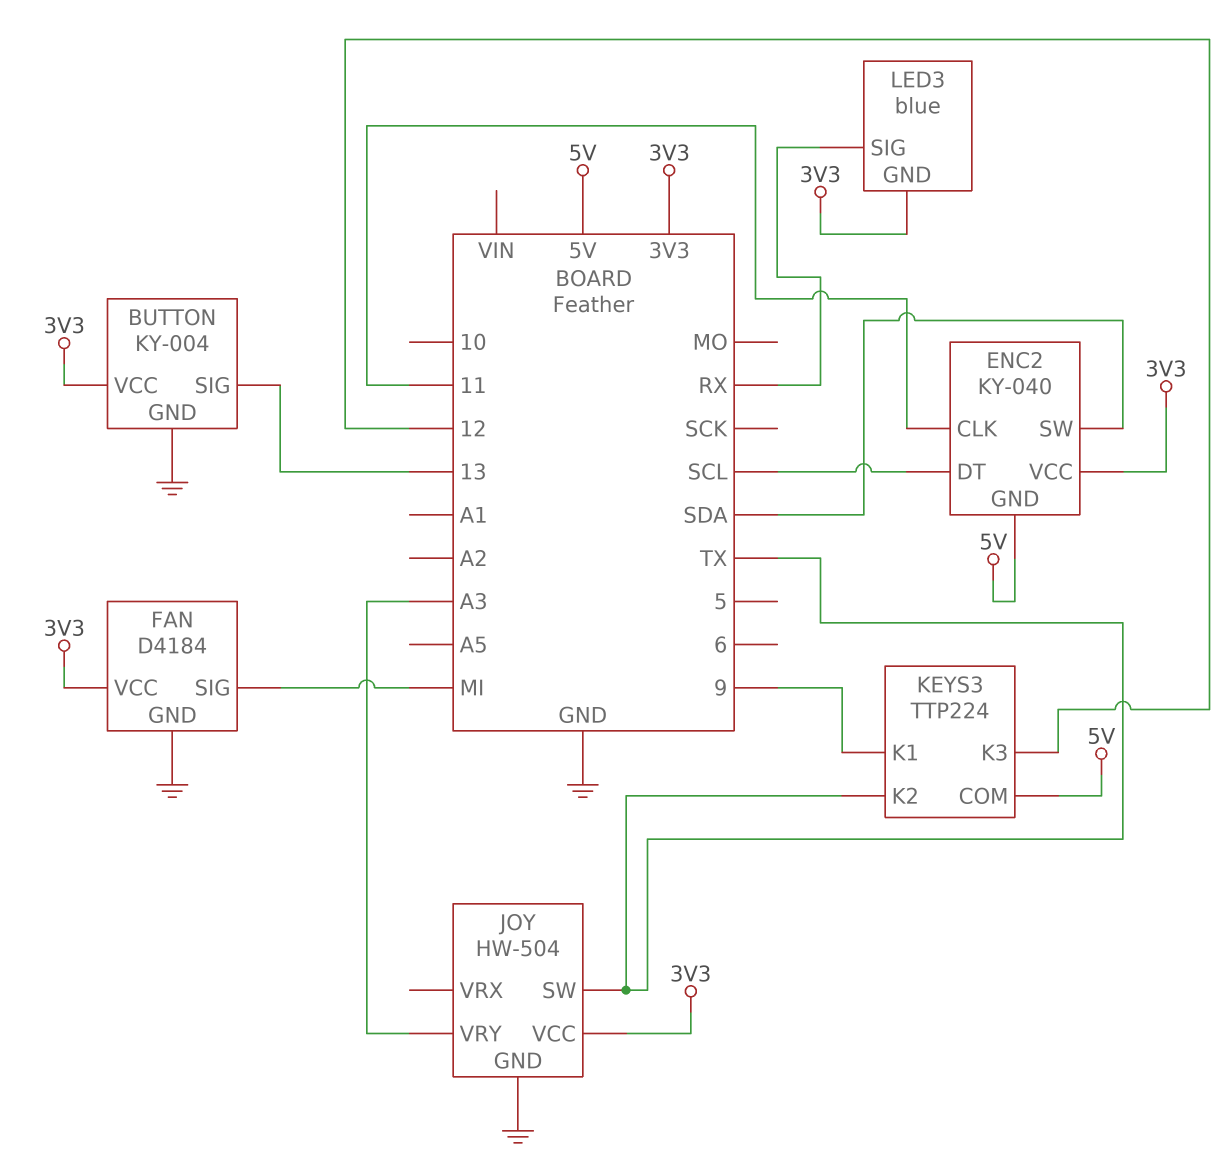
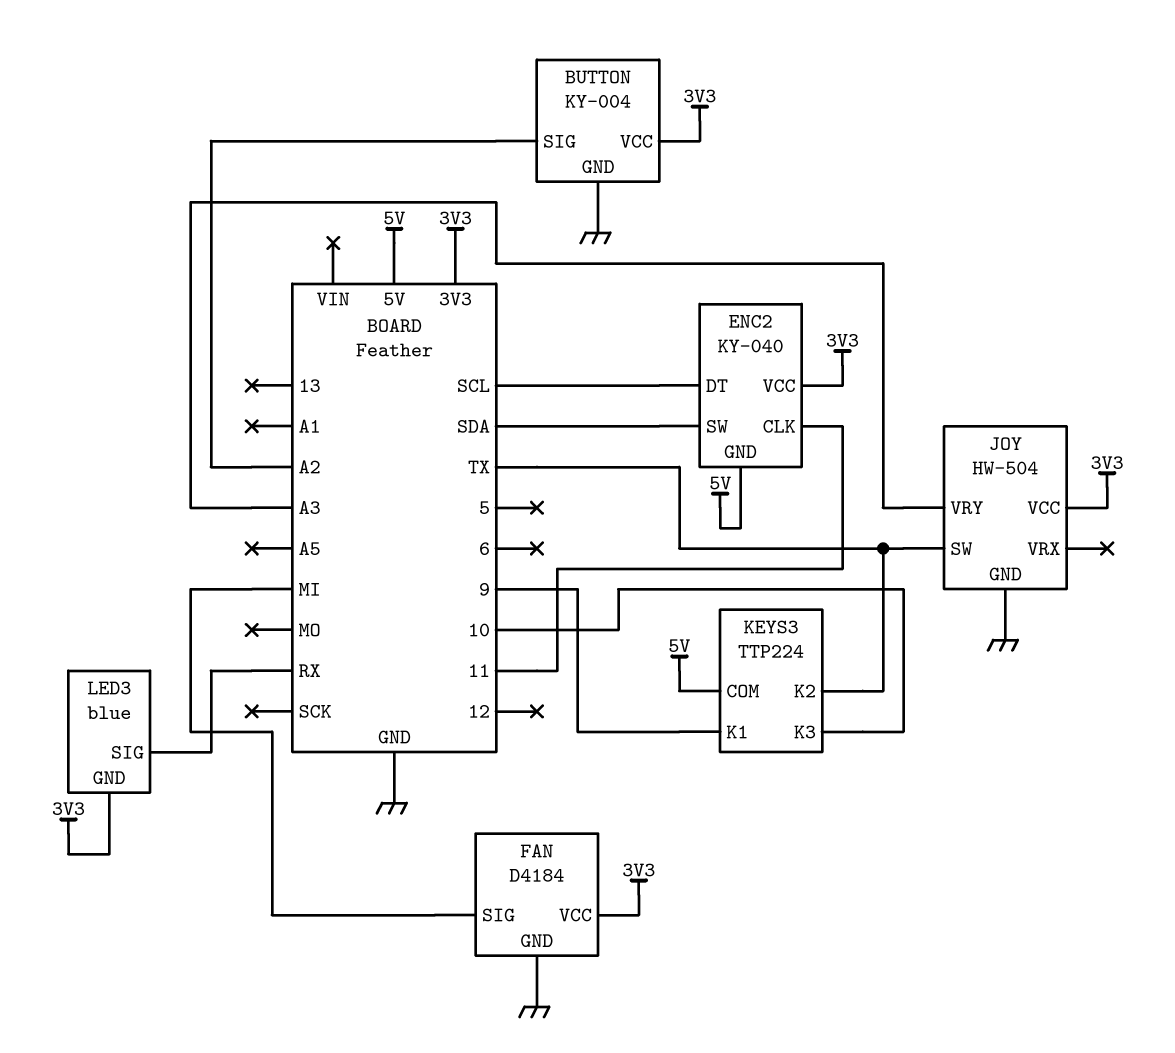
BUTTON pin SIG: 13 -> A2
KEYS3 pin K3: 12 -> 10

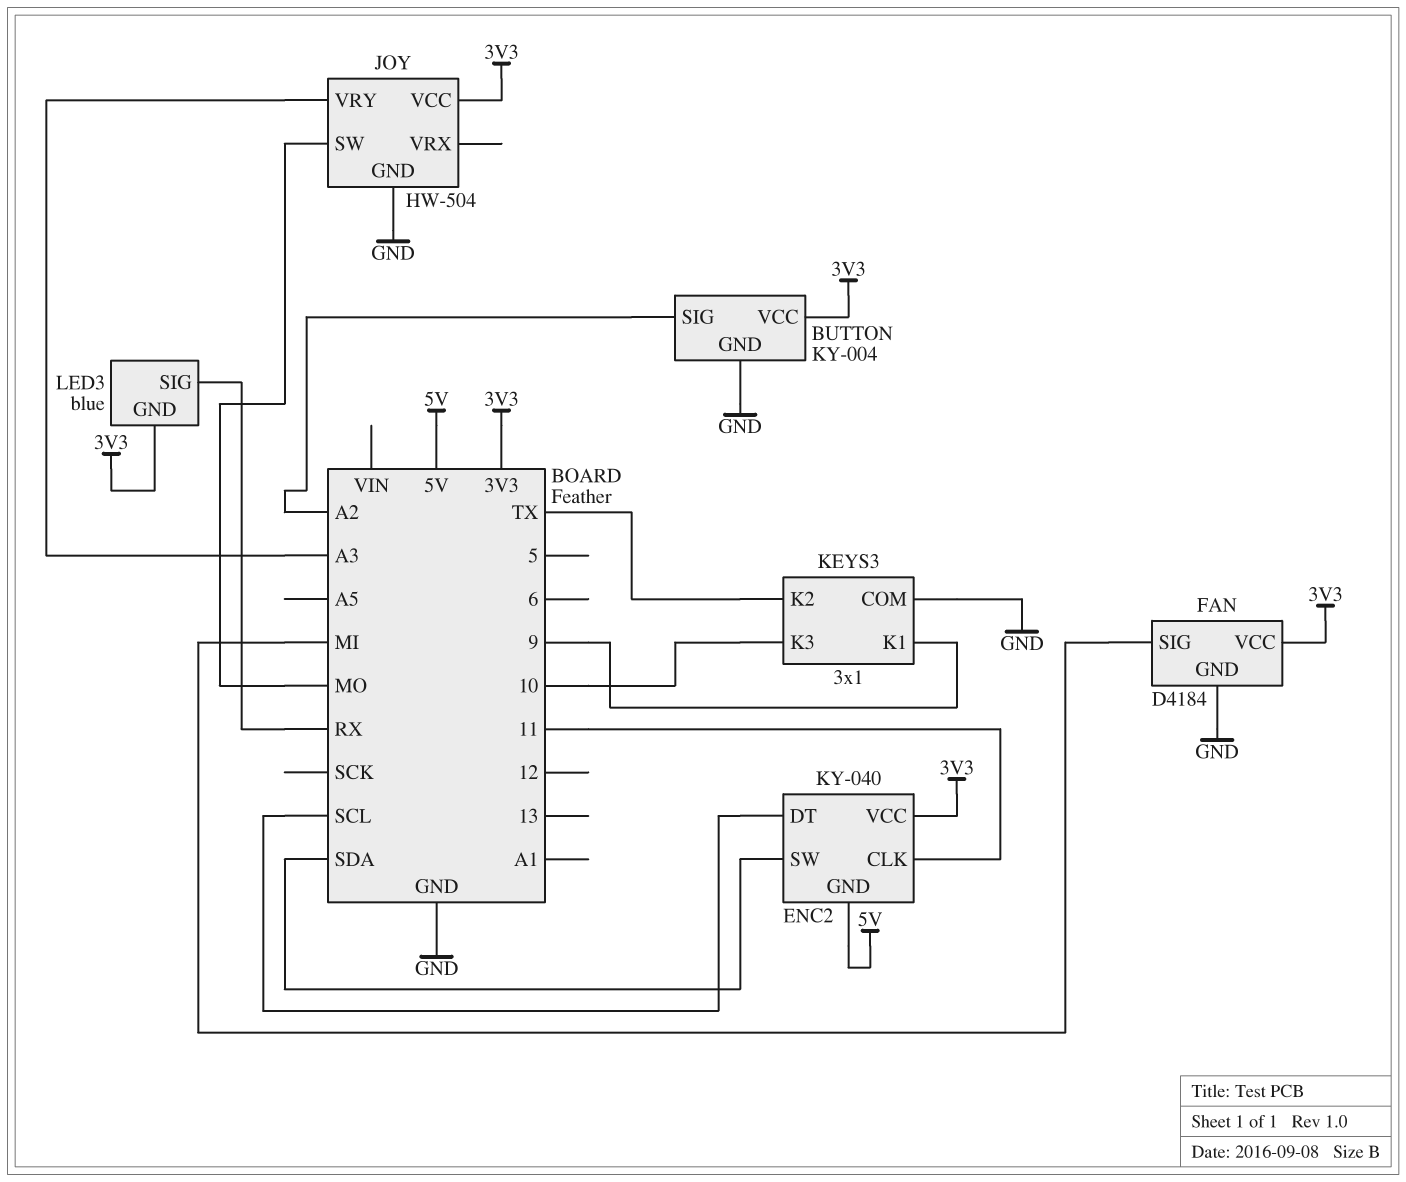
JOY pin SW: TX -> MO
KEYS3: TTP224 -> 3x1
KEYS3 pin COM: 5V -> GND

